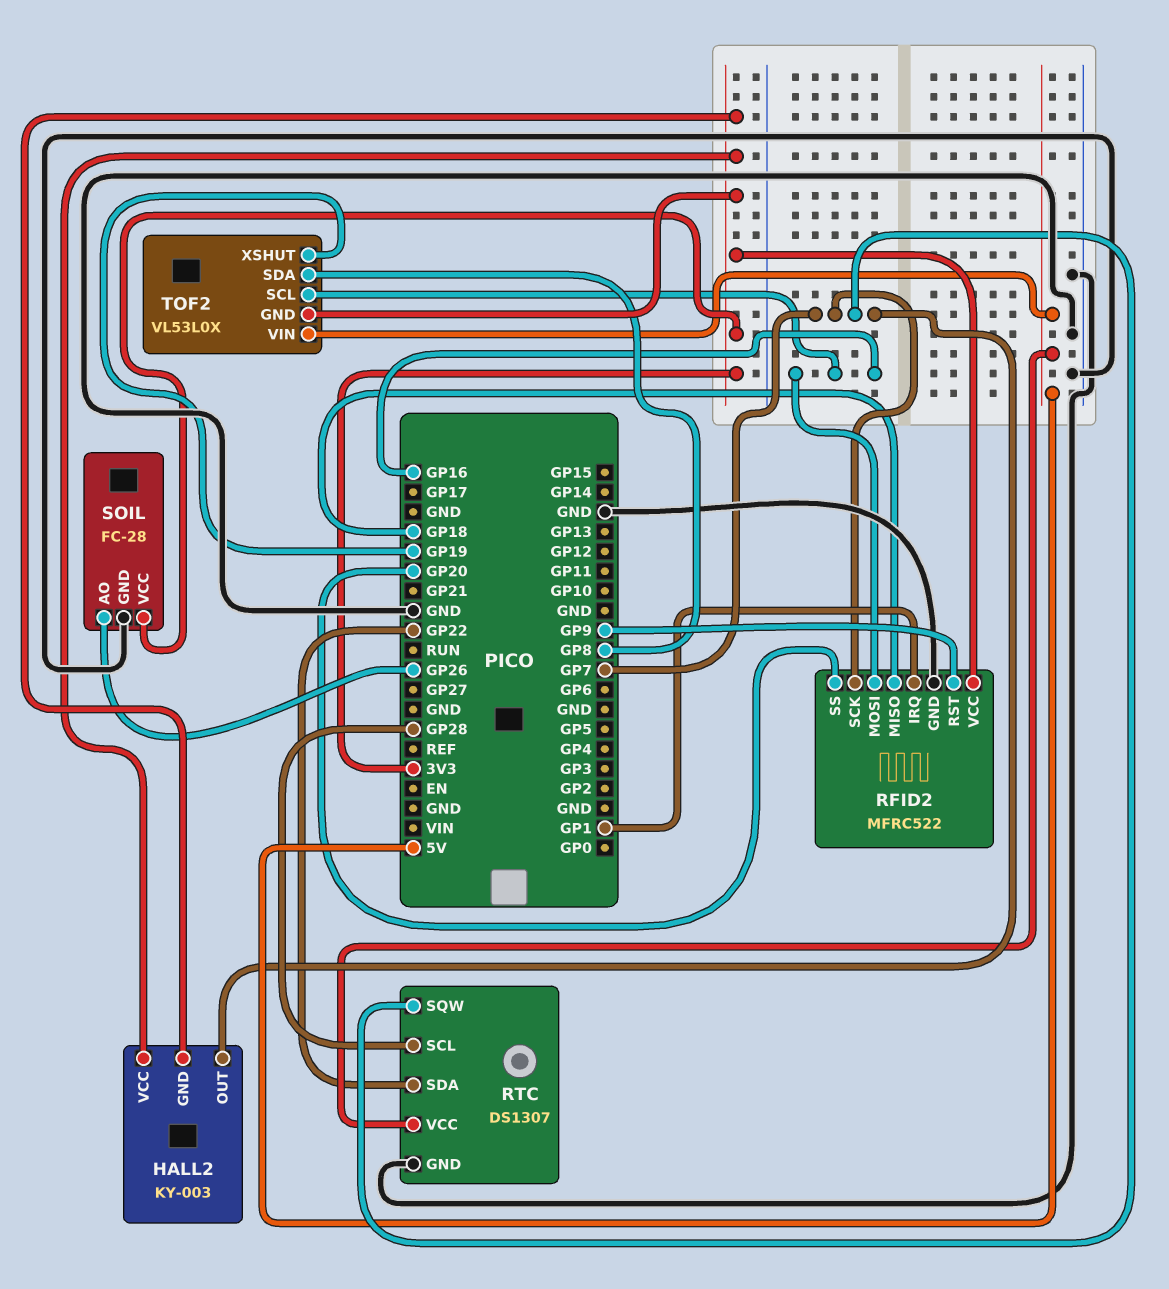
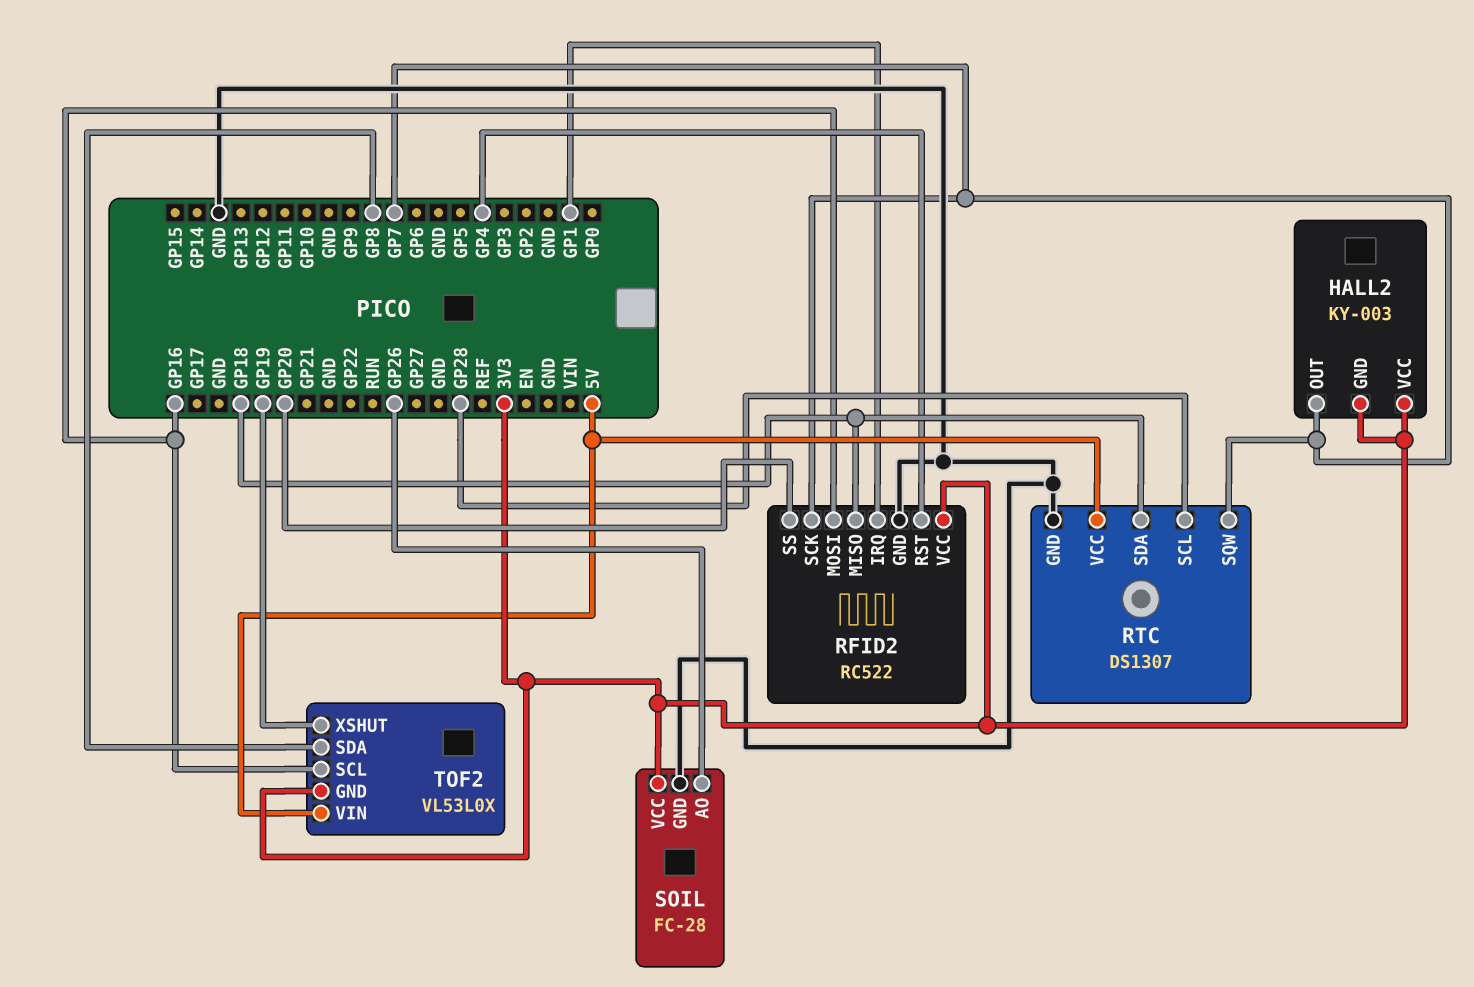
RFID2: MFRC522 -> RC522
RFID2 pin RST: GP9 -> GP4
RTC pin SDA: GP22 -> GP18

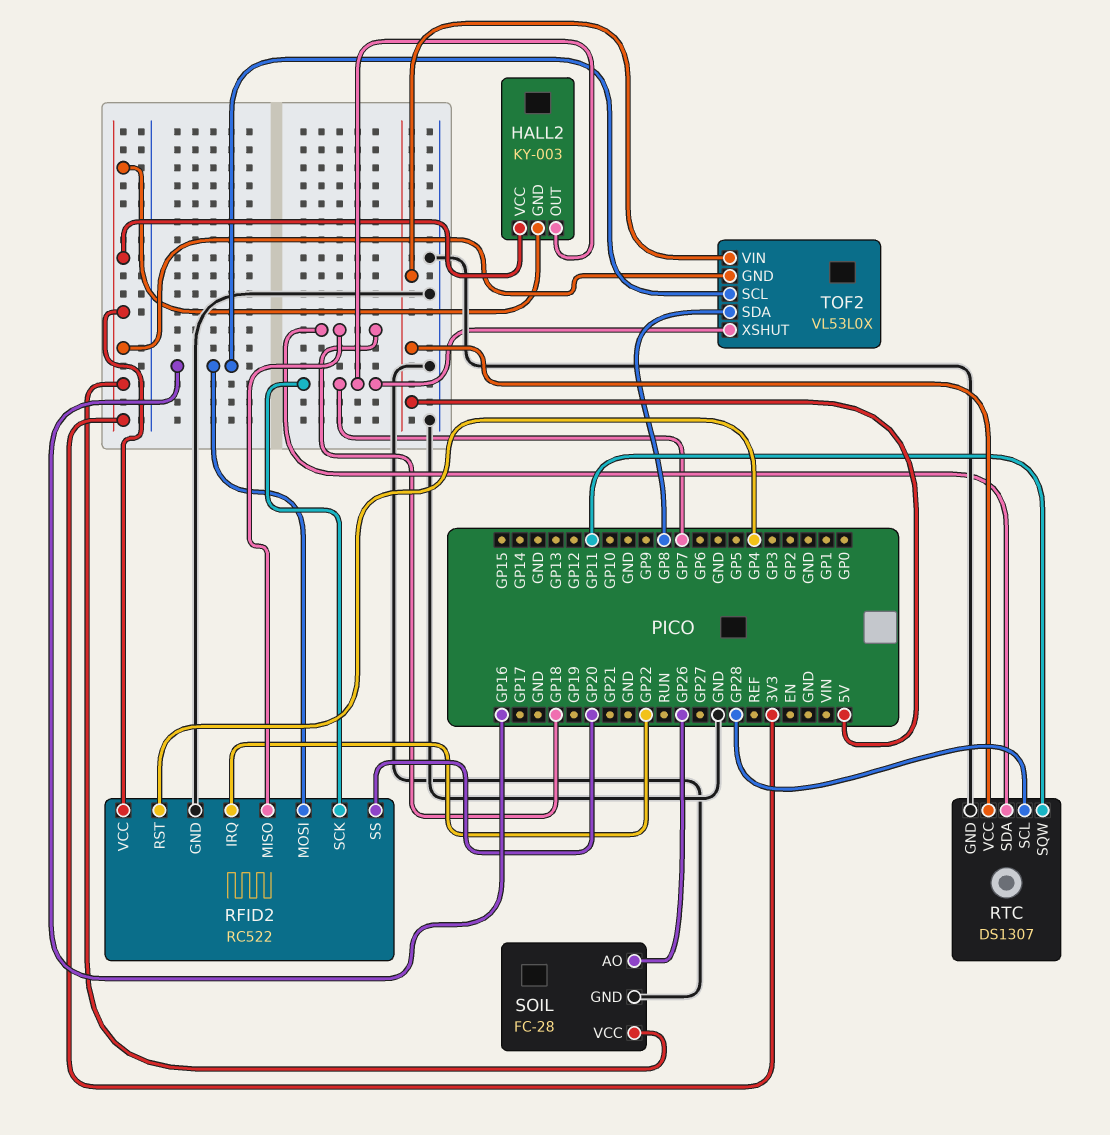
RFID2 pin IRQ: GP1 -> GP22
RTC pin SQW: GP7 -> GP11
TOF2 pin XSHUT: GP19 -> GP7

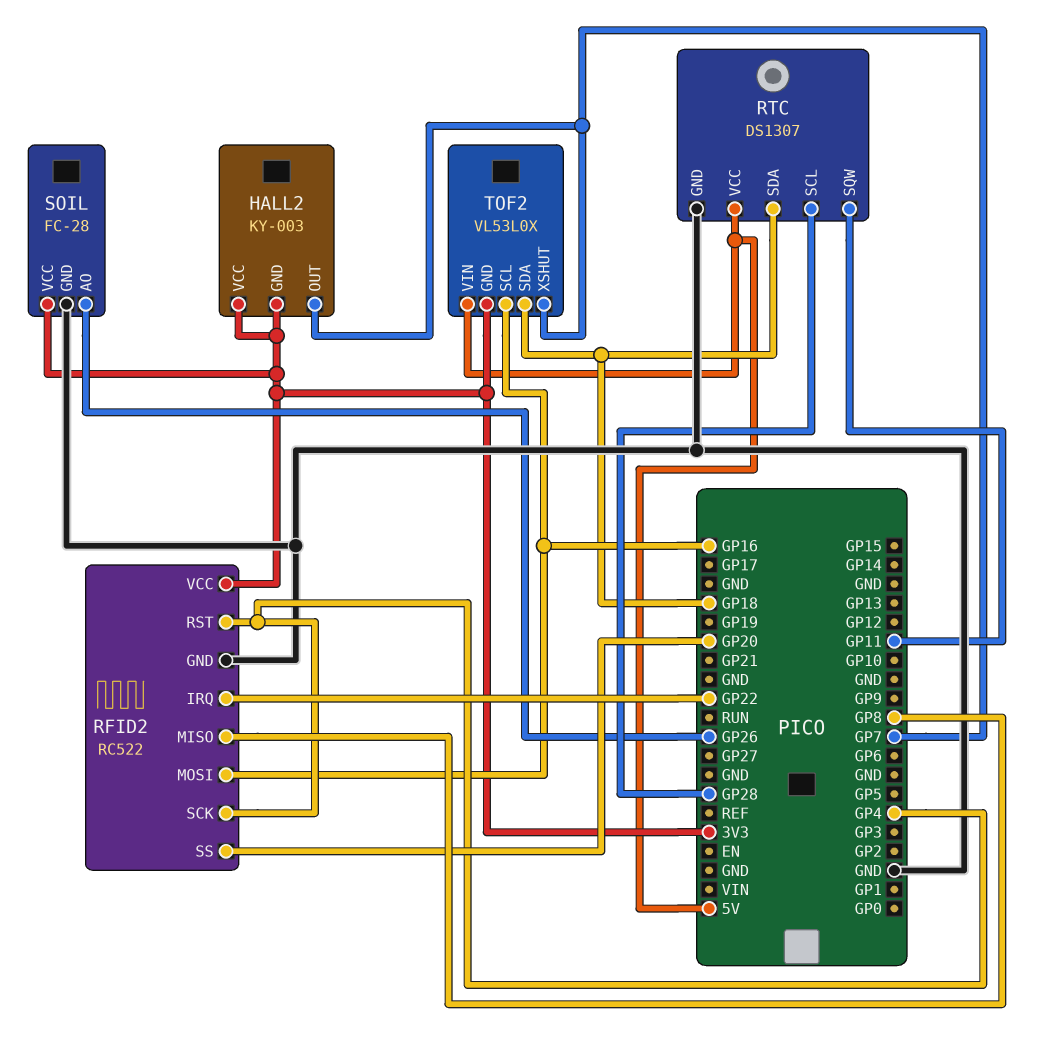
RFID2 pin MISO: GP18 -> GP8
RFID2 pin SCK: GP7 -> GP4
TOF2 pin SDA: GP8 -> GP18

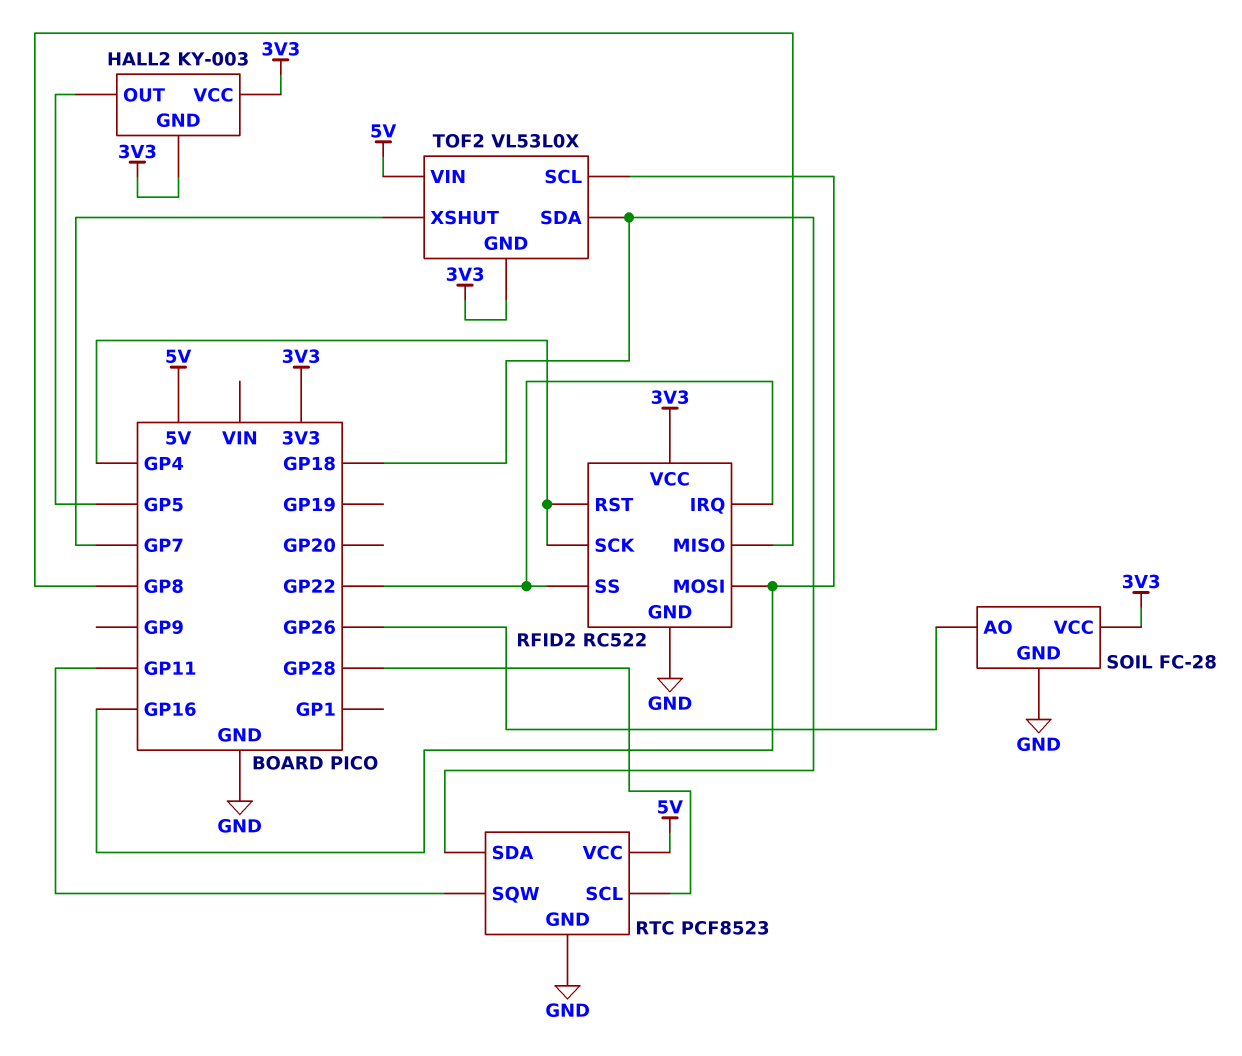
HALL2 pin OUT: GP7 -> GP5
RFID2 pin SS: GP20 -> GP22
RTC: DS1307 -> PCF8523

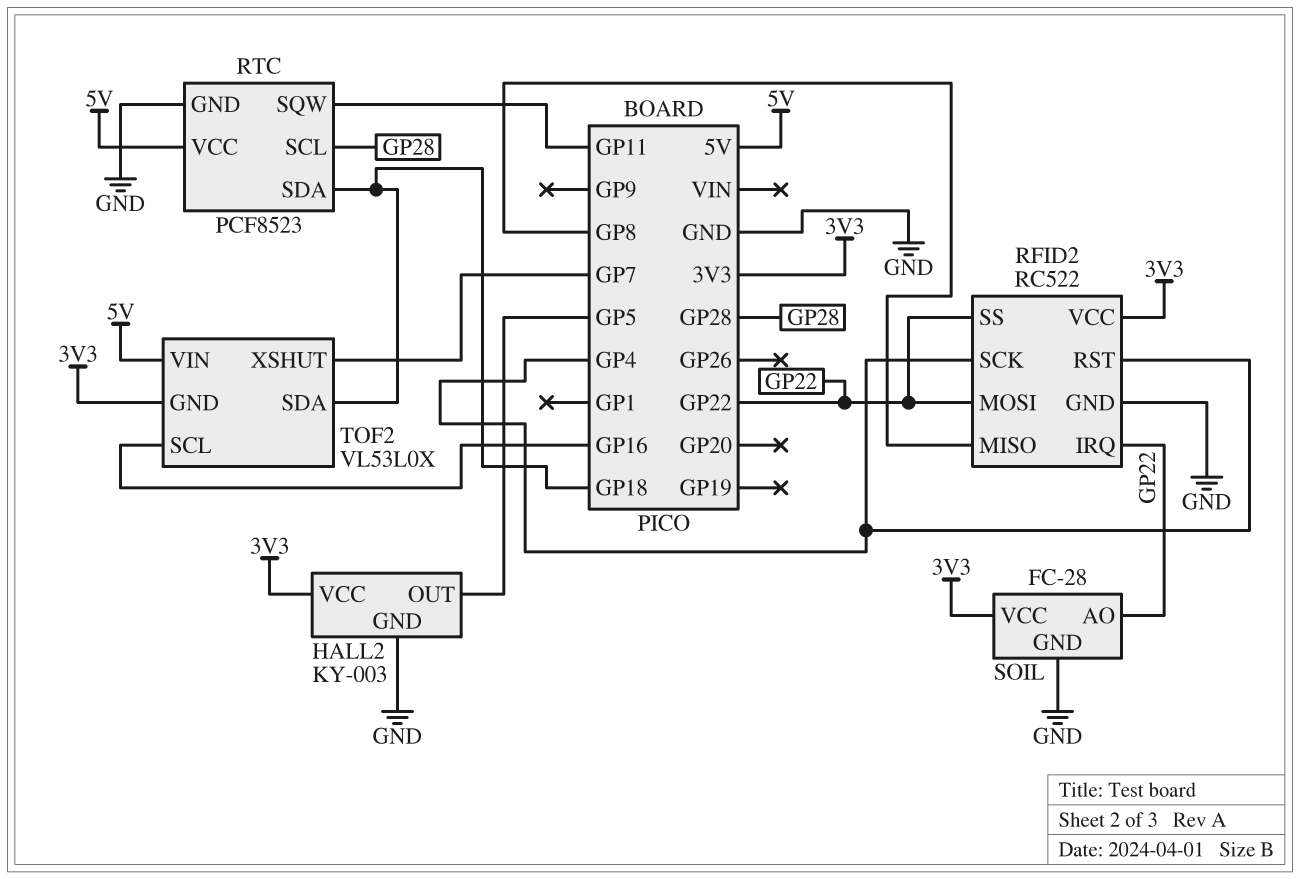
HALL2 pin GND: 3V3 -> GND
RFID2 pin MOSI: GP16 -> GP22
SOIL pin AO: GP26 -> GP22

